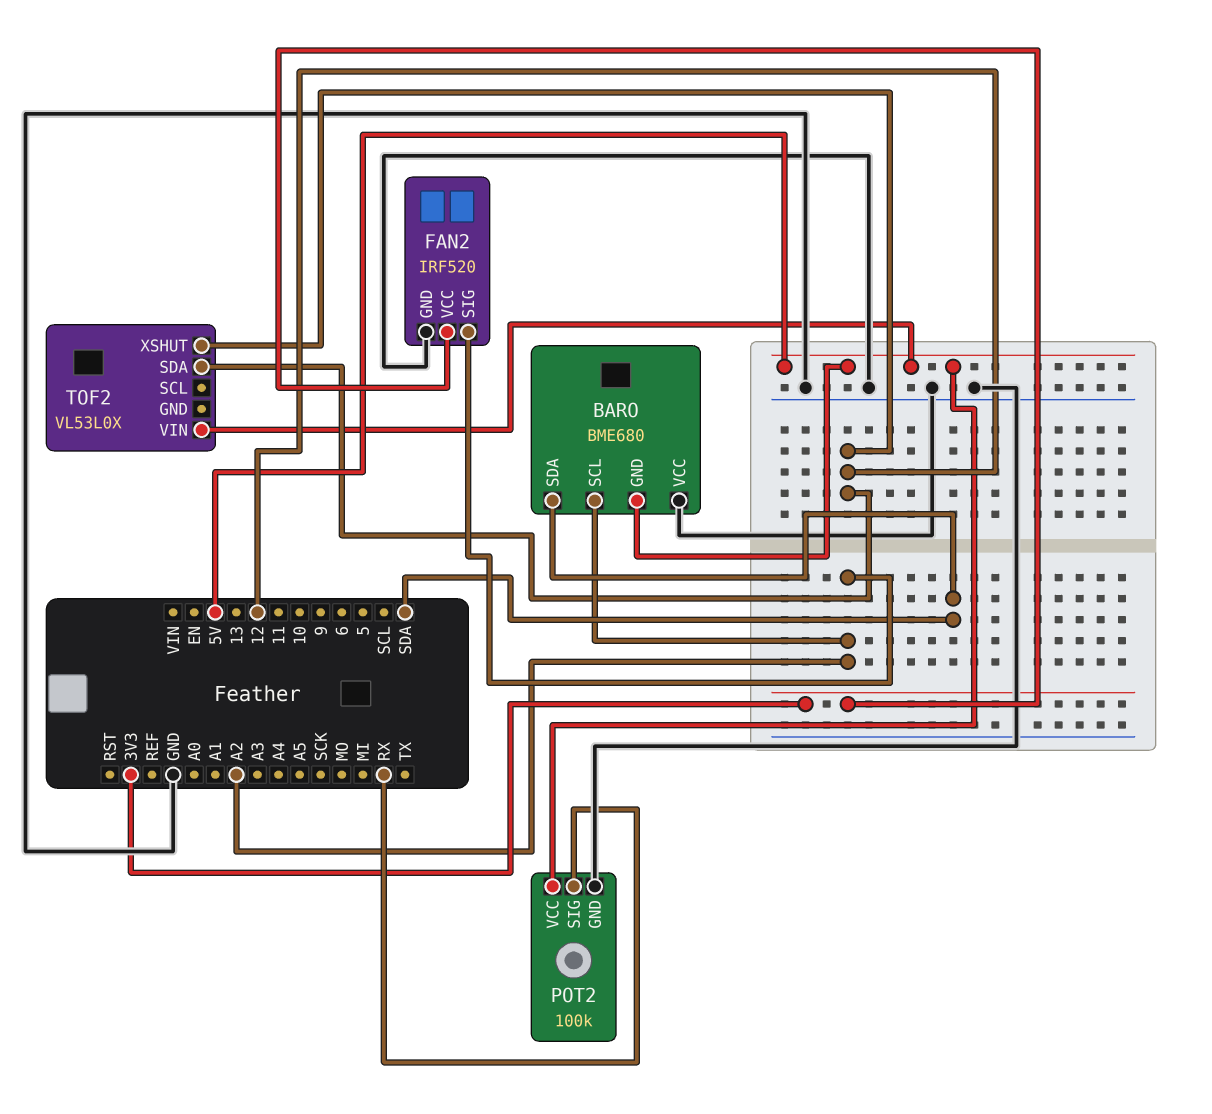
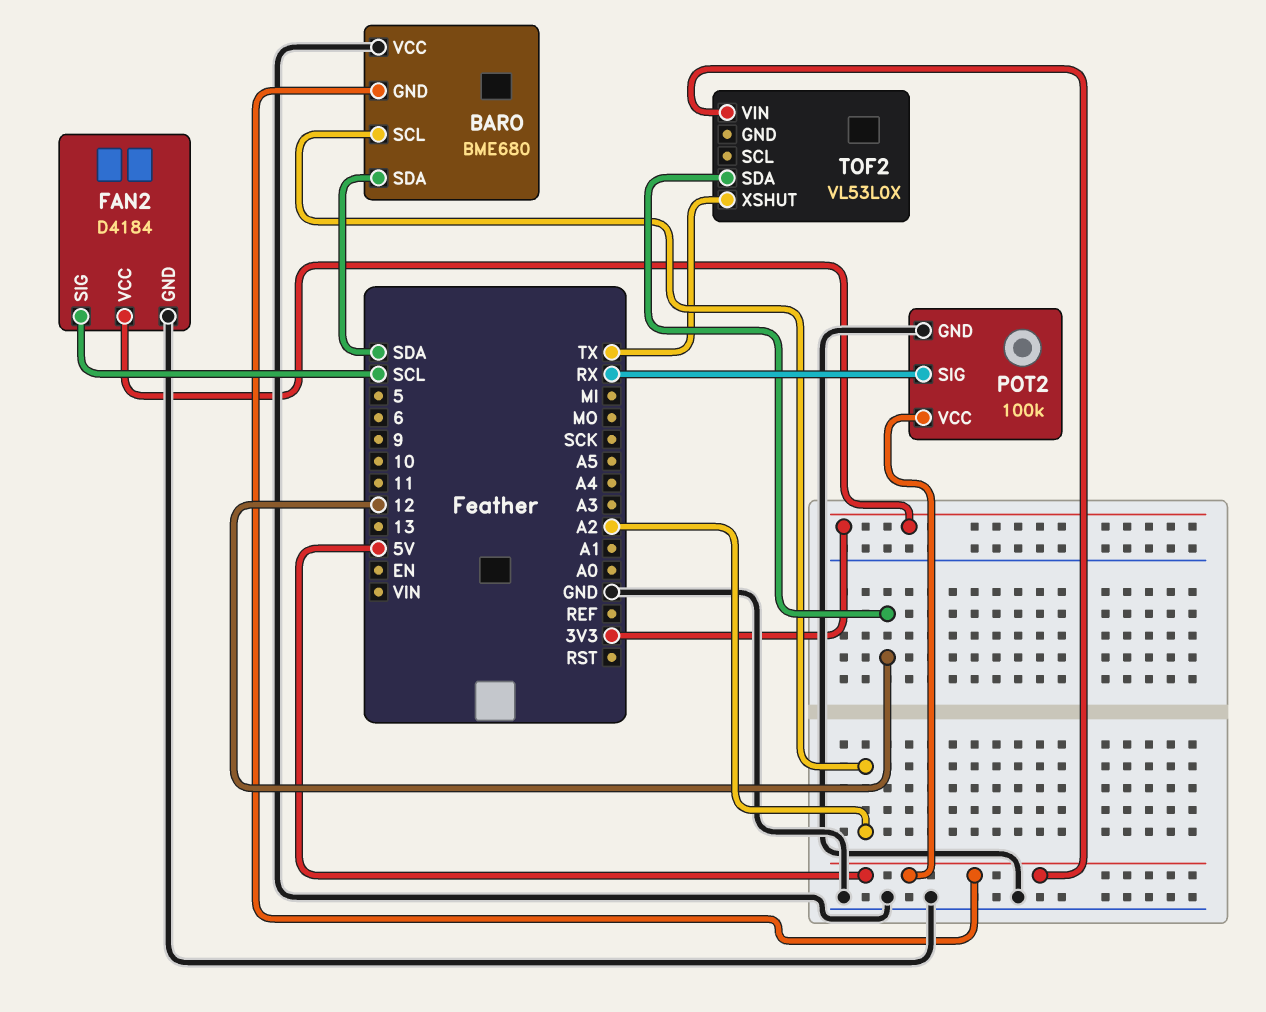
FAN2: IRF520 -> D4184
FAN2 pin SIG: A2 -> SCL
TOF2 pin XSHUT: 12 -> TX

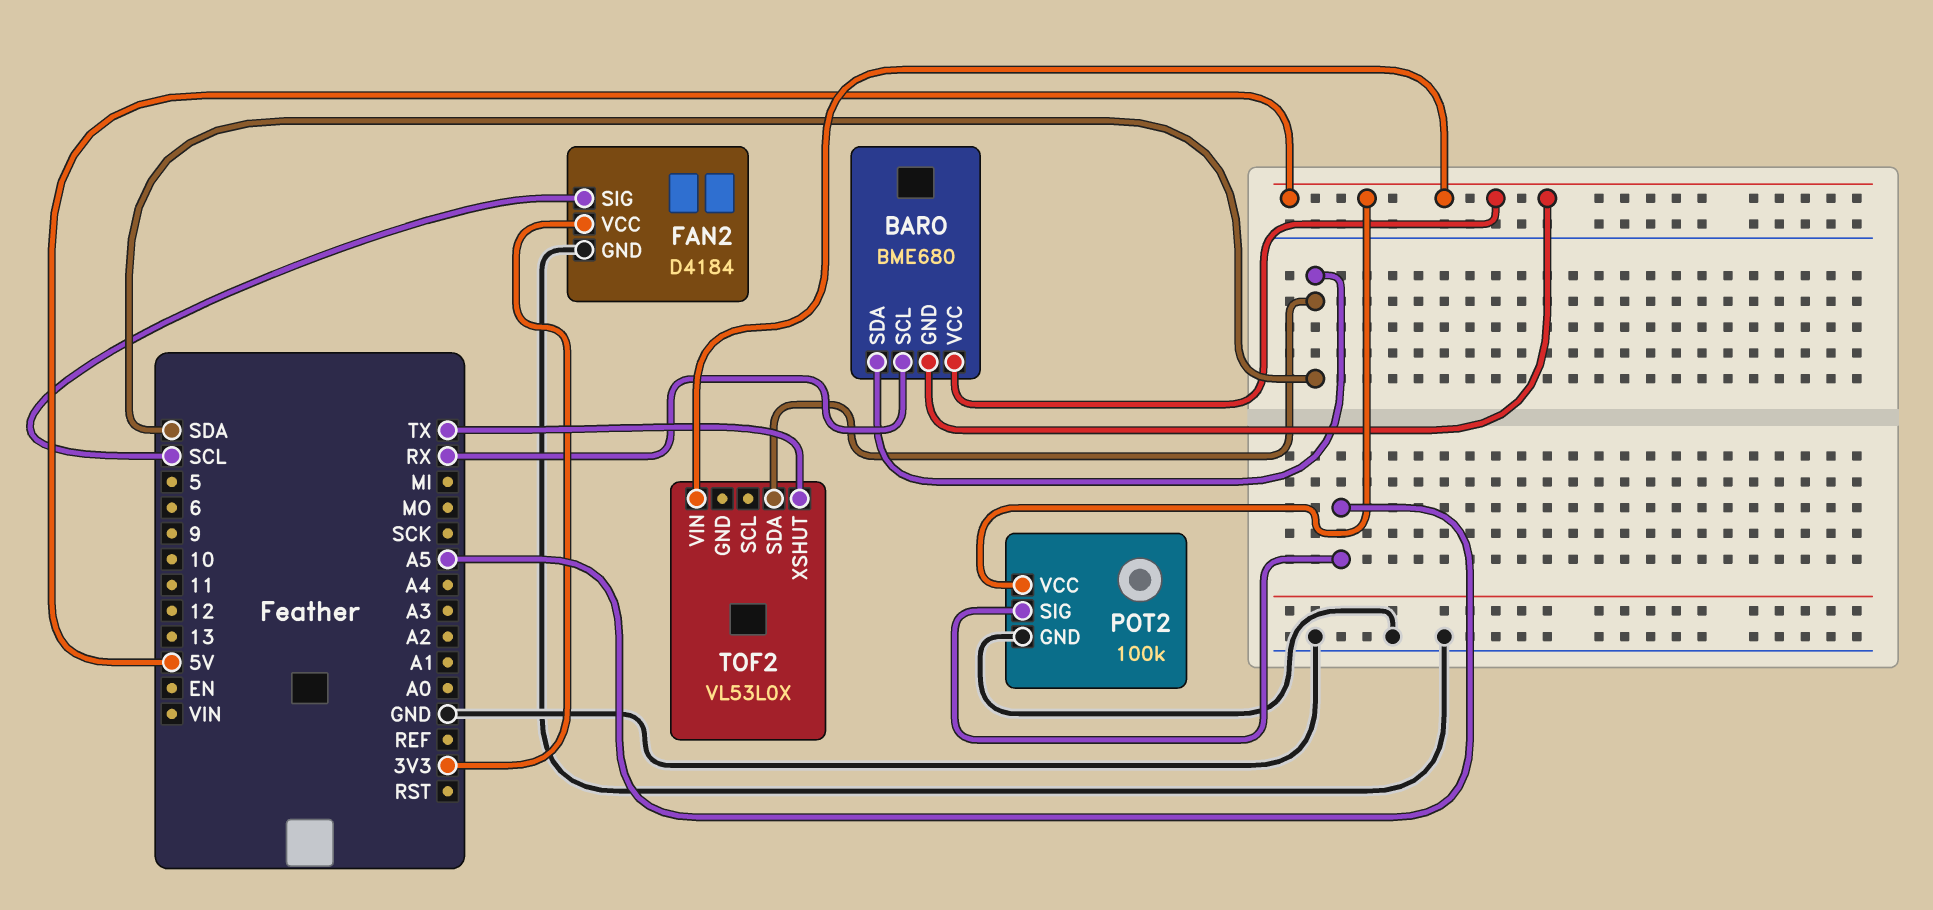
BARO pin SCL: A2 -> RX
BARO pin VCC: GND -> 5V
POT2 pin SIG: RX -> A5
TOF2 pin SDA: 12 -> SDA

